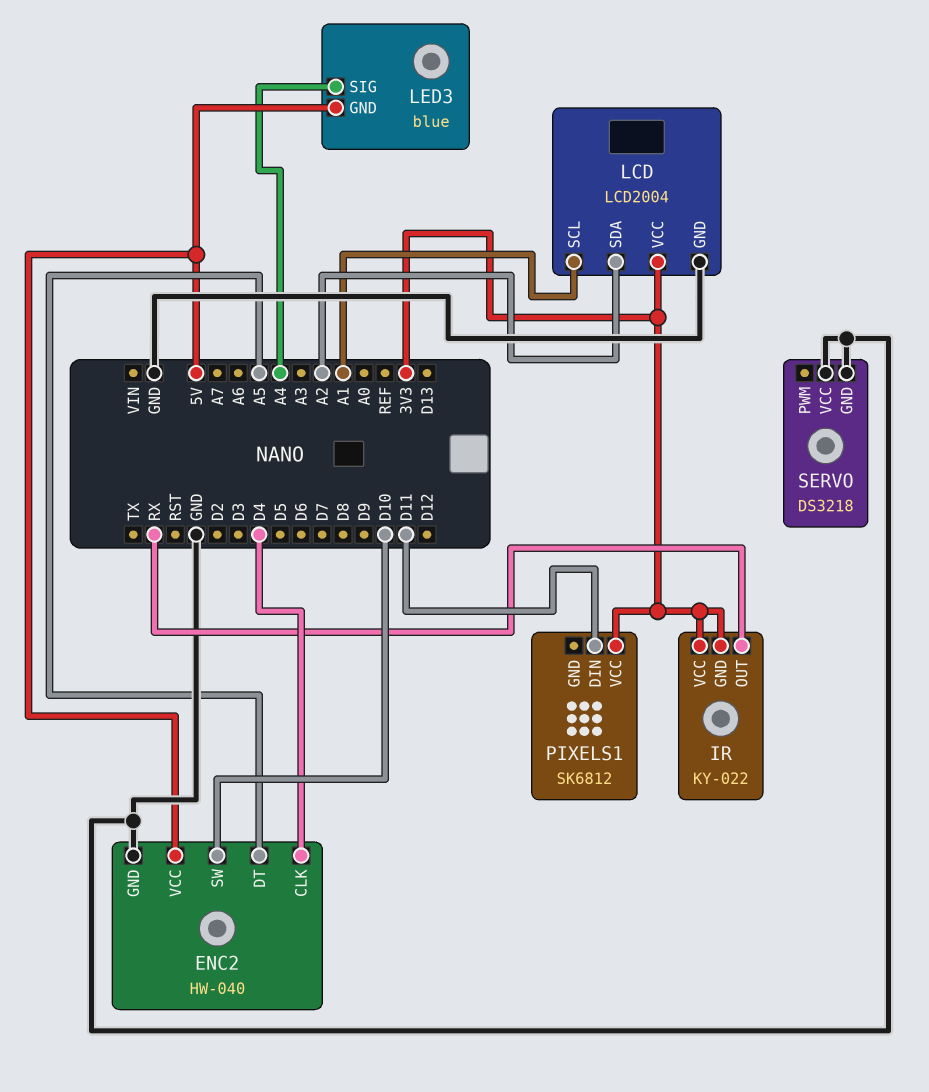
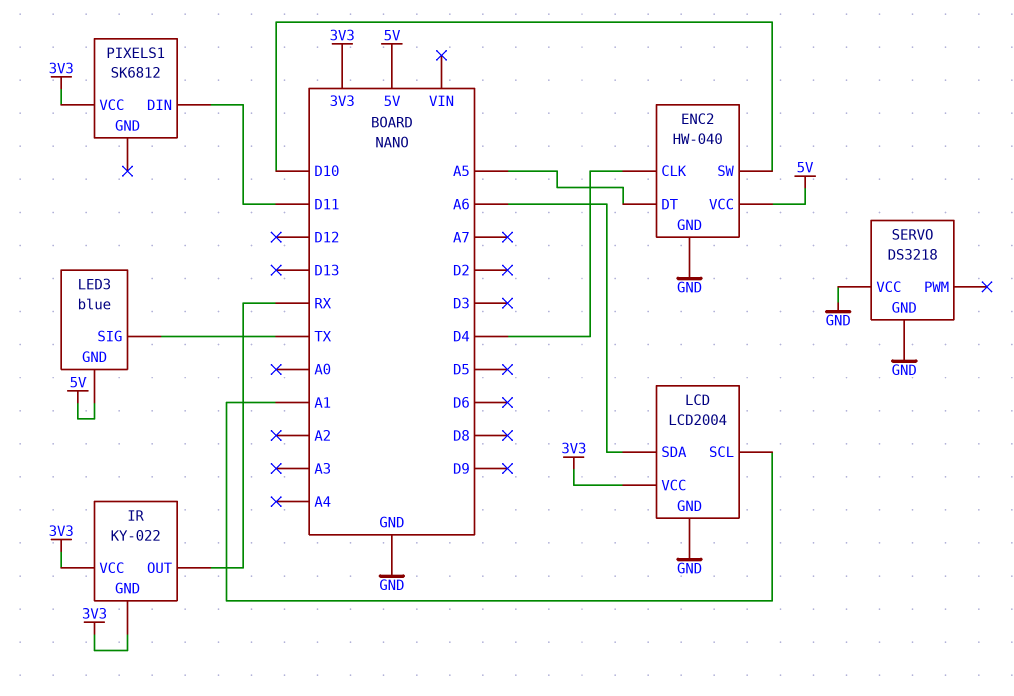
LCD pin SDA: A2 -> A6
LED3 pin SIG: A4 -> TX

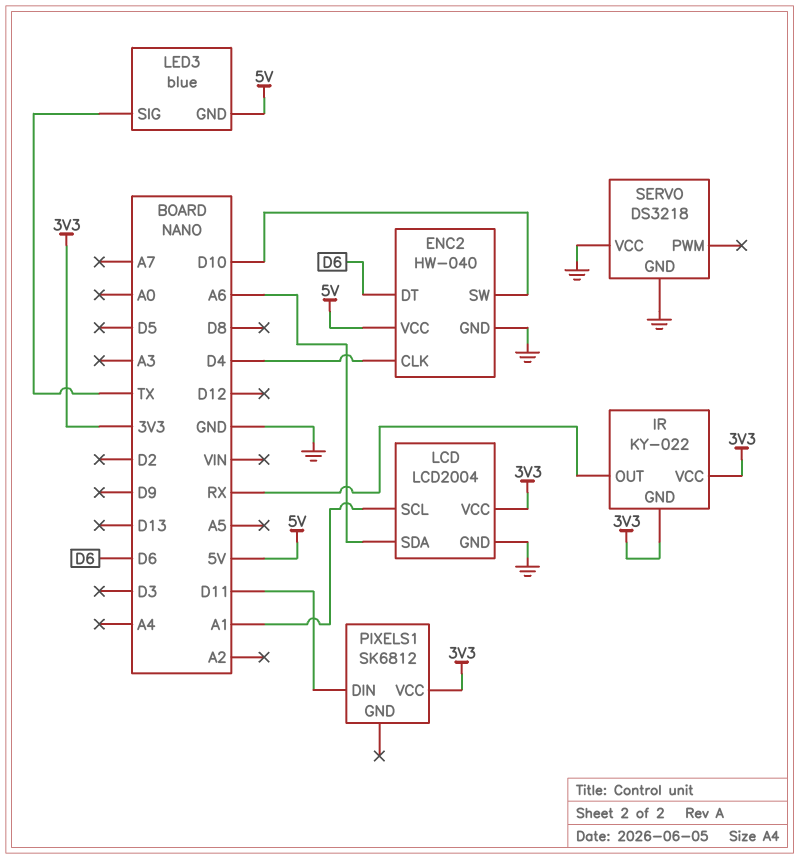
ENC2 pin DT: A5 -> D6

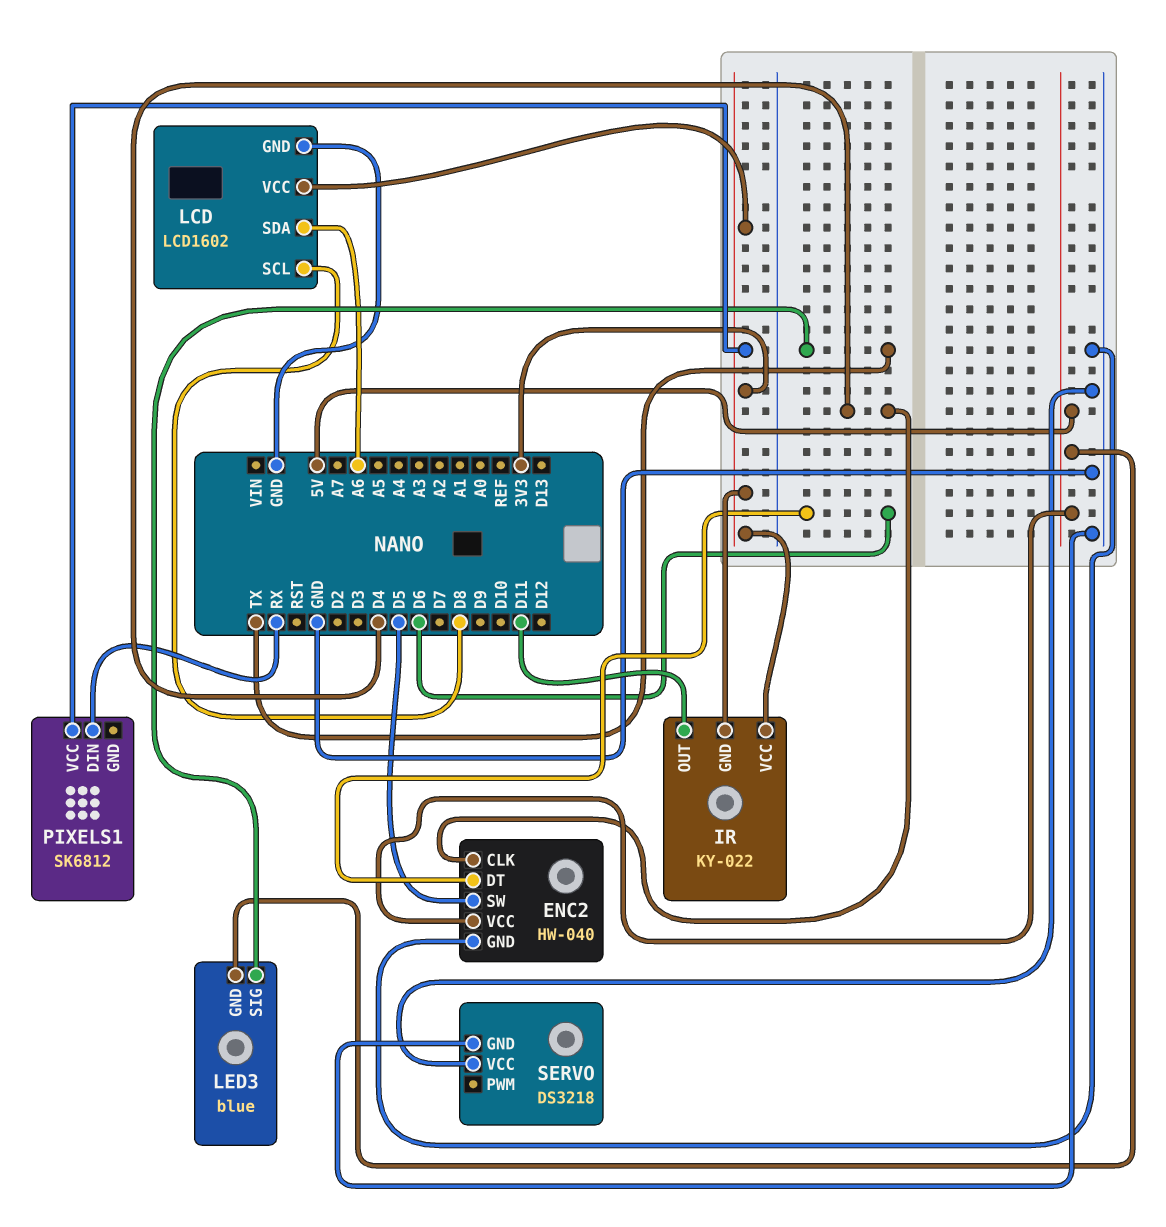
ENC2 pin SW: D10 -> D5
IR pin OUT: RX -> D11
LCD: LCD2004 -> LCD1602
LCD pin SCL: A1 -> D8
PIXELS1 pin DIN: D11 -> RX

